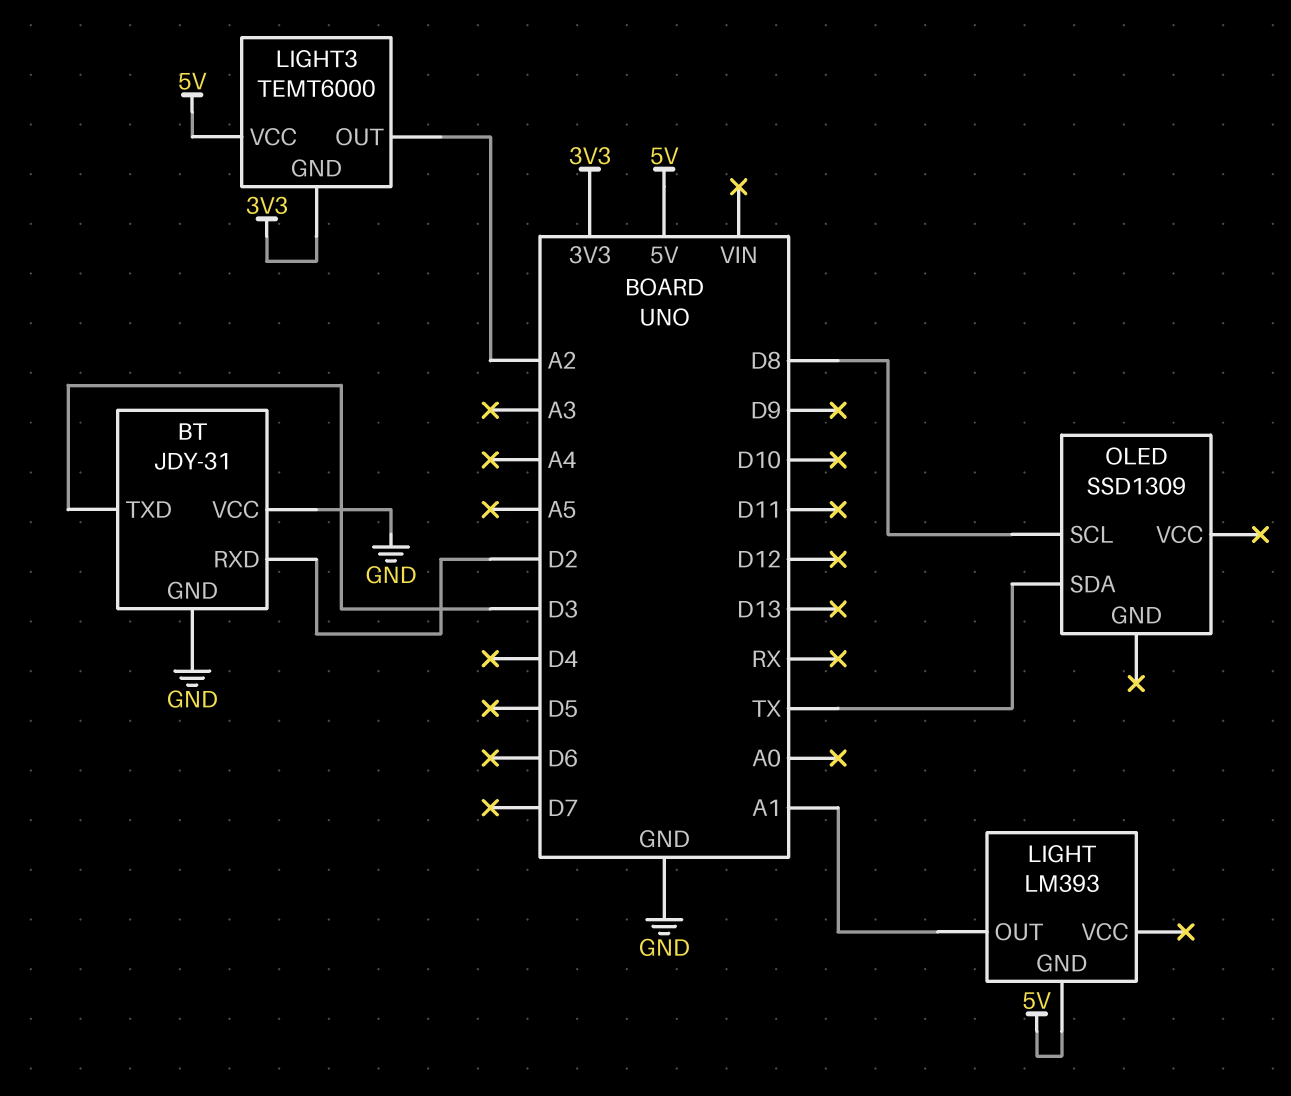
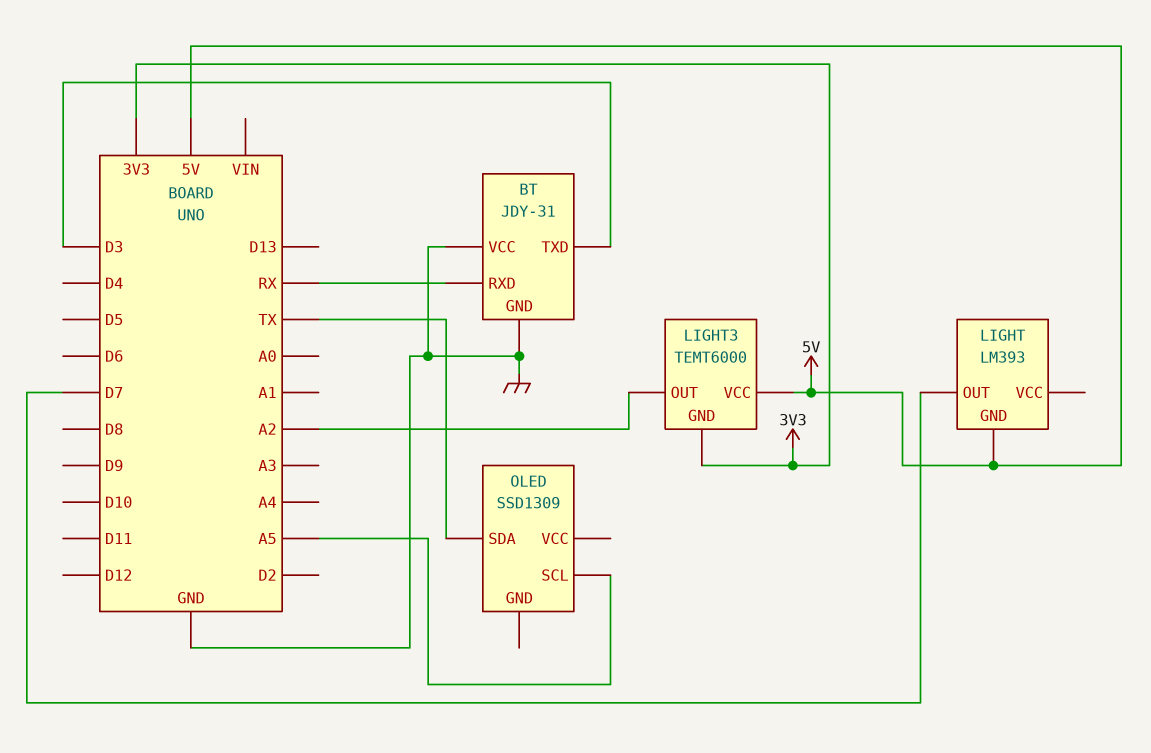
BT pin RXD: D2 -> RX
LIGHT pin OUT: A1 -> D7
OLED pin SCL: D8 -> A5

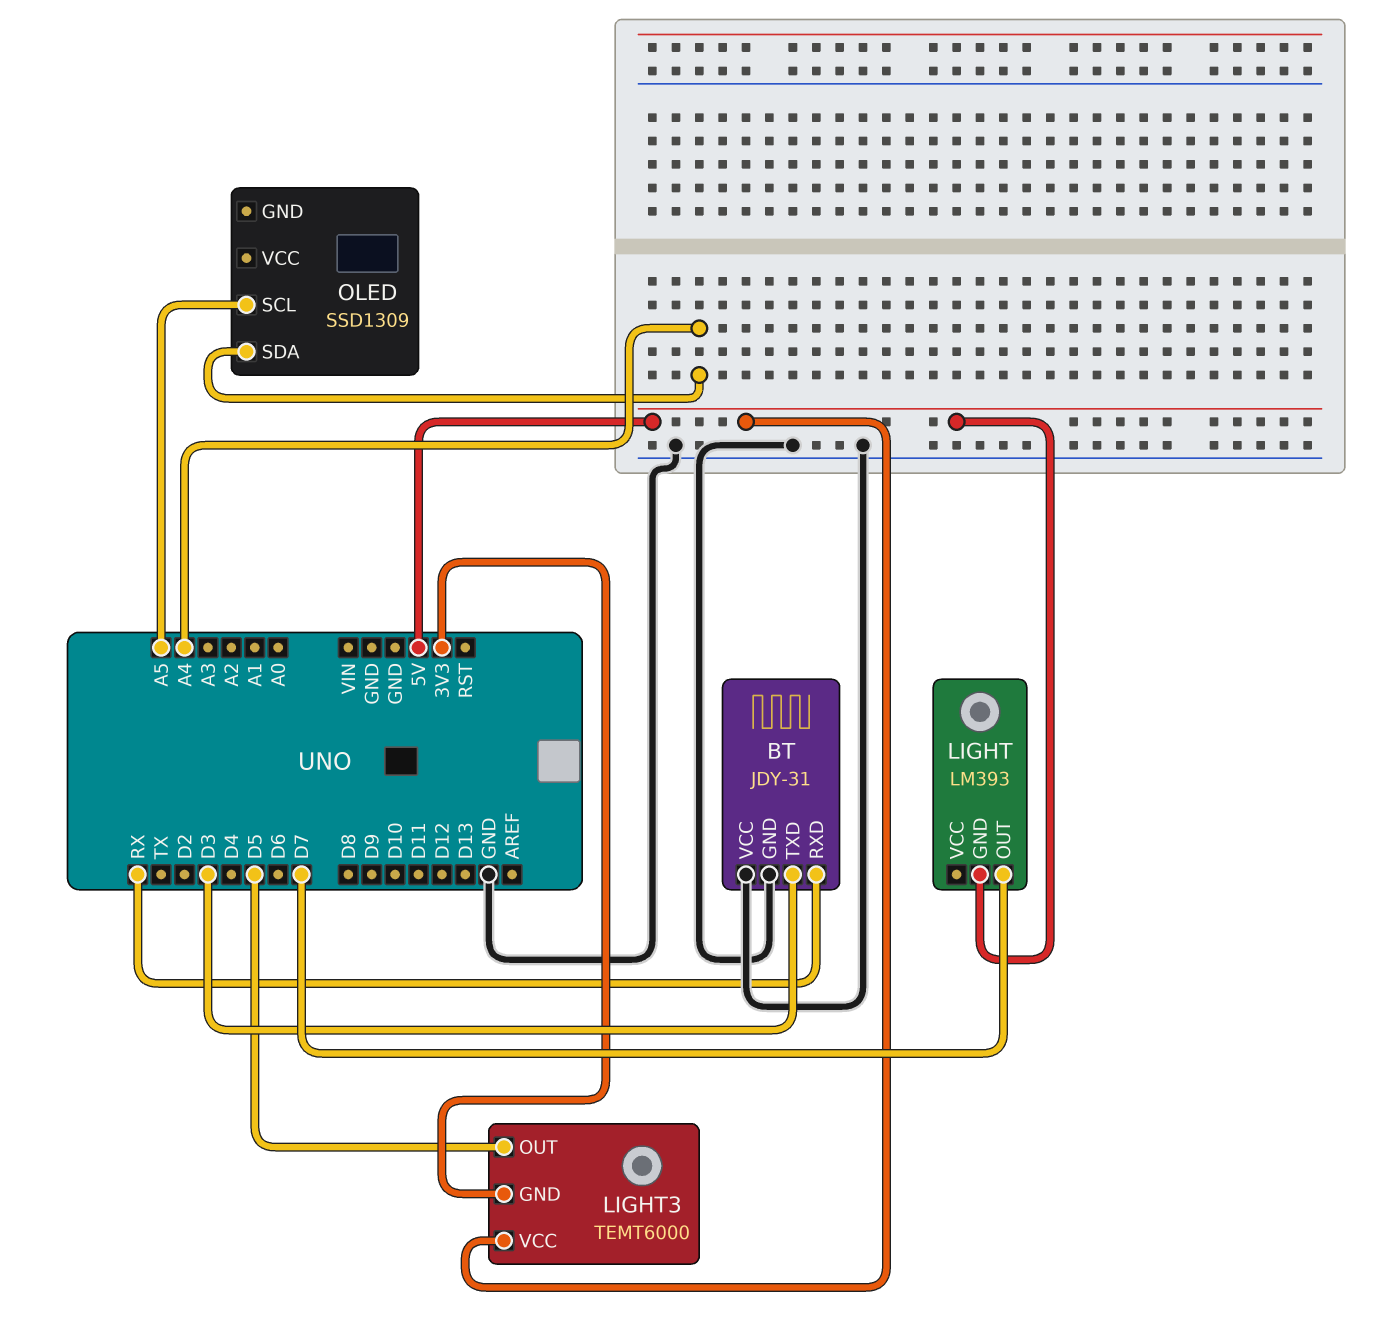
LIGHT3 pin OUT: A2 -> D5
OLED pin SDA: TX -> A4

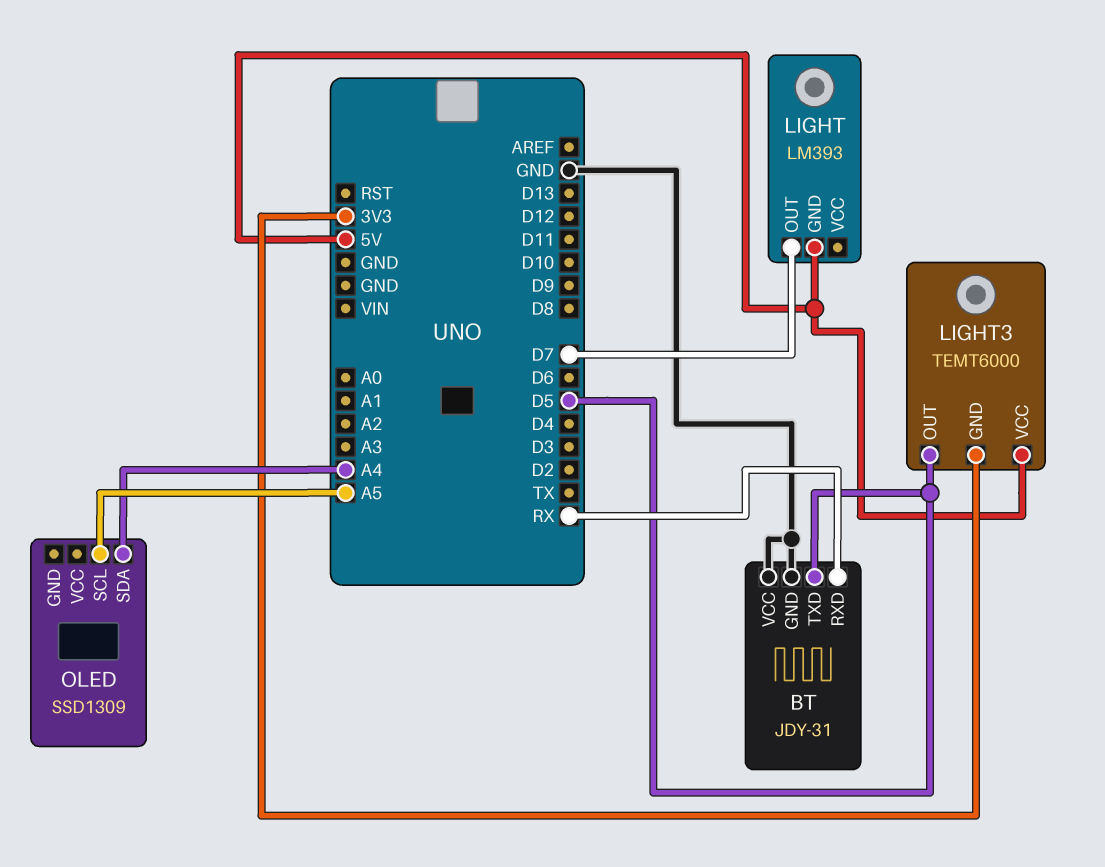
BT pin TXD: D3 -> D5

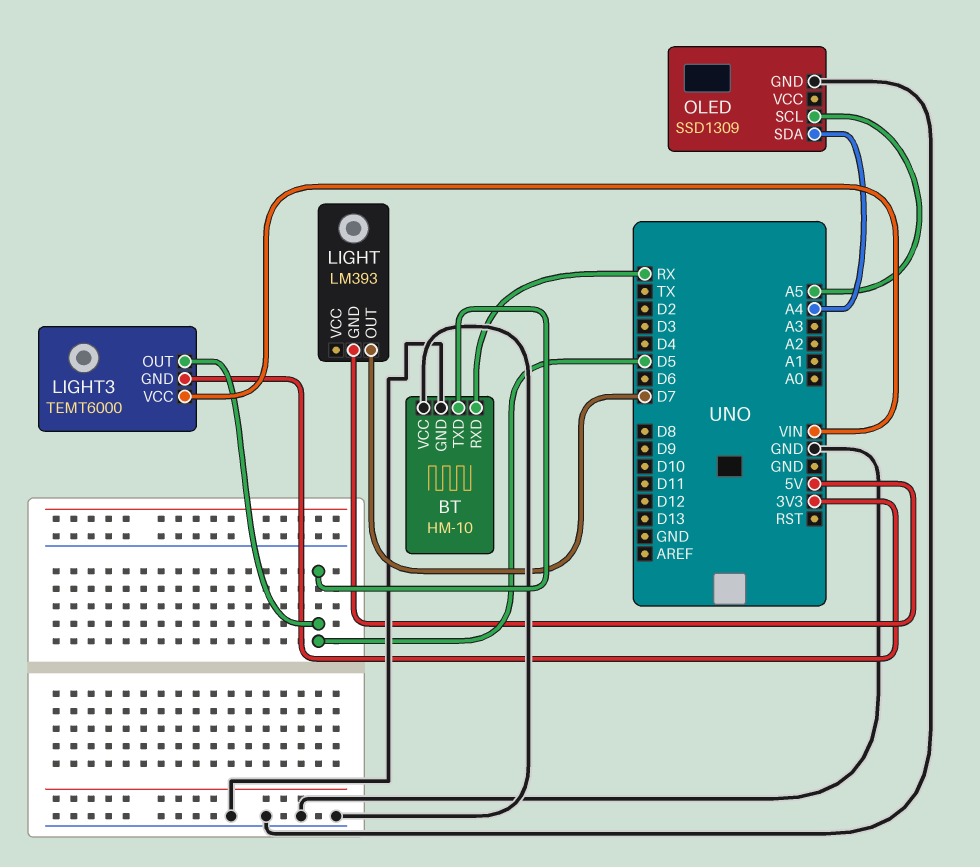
BT: JDY-31 -> HM-10
LIGHT3 pin VCC: 5V -> VIN
OLED pin GND: none -> GND

